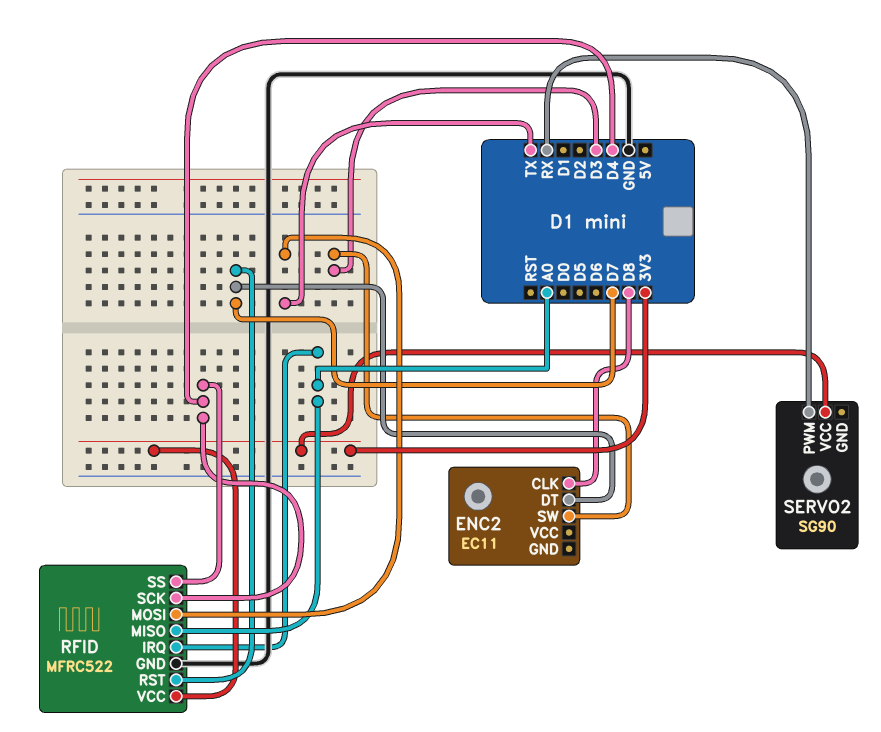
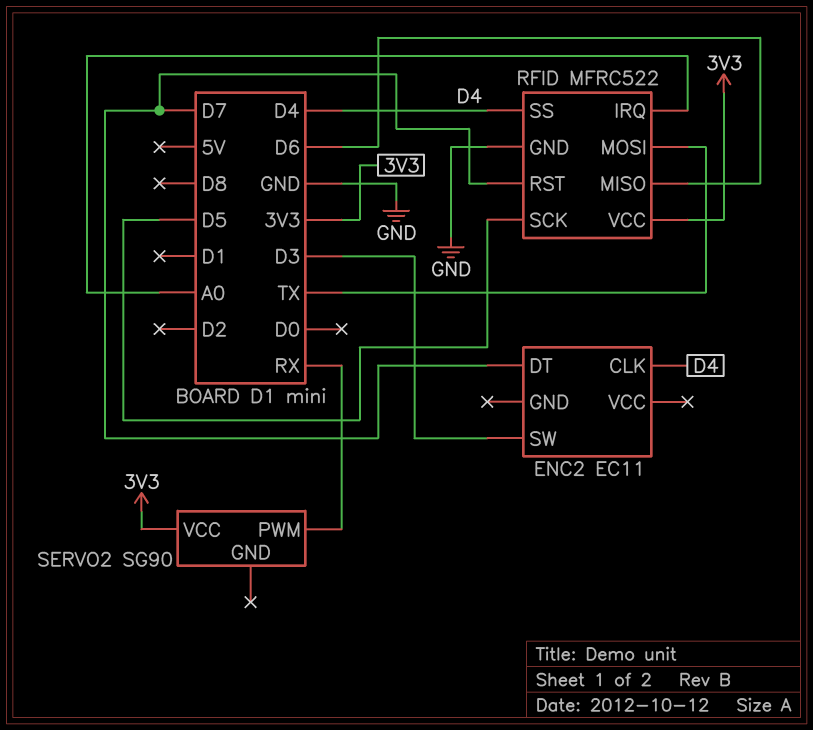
ENC2 pin CLK: D8 -> D4
RFID pin MISO: A0 -> D6
RFID pin SCK: D4 -> D5

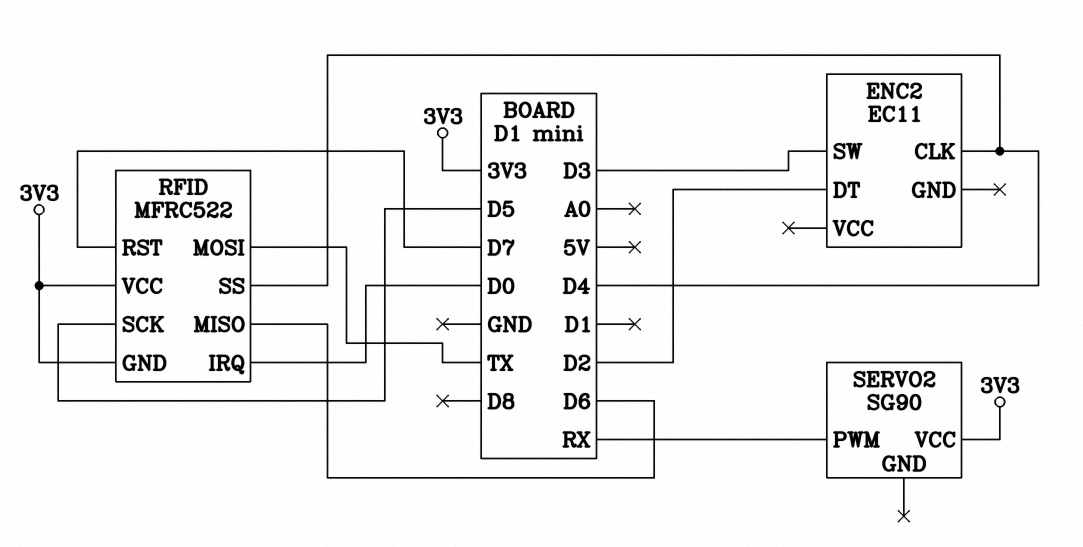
ENC2 pin DT: D7 -> D2
RFID pin GND: GND -> 3V3
RFID pin IRQ: A0 -> D0

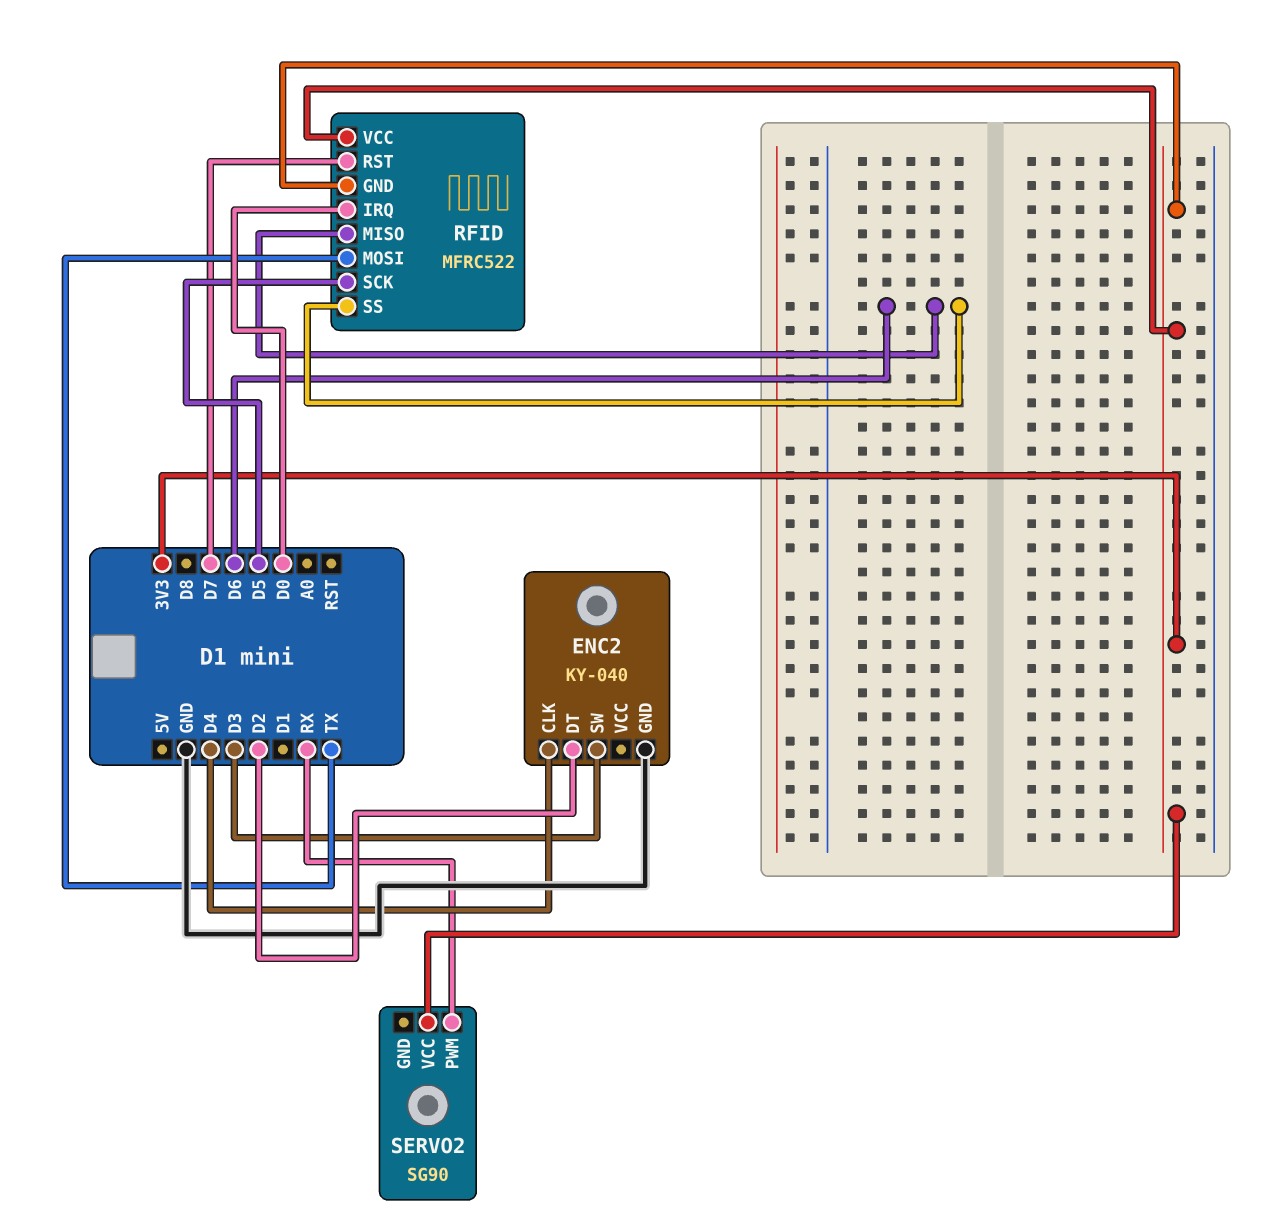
ENC2: EC11 -> KY-040
ENC2 pin GND: none -> GND
RFID pin SS: D4 -> D6

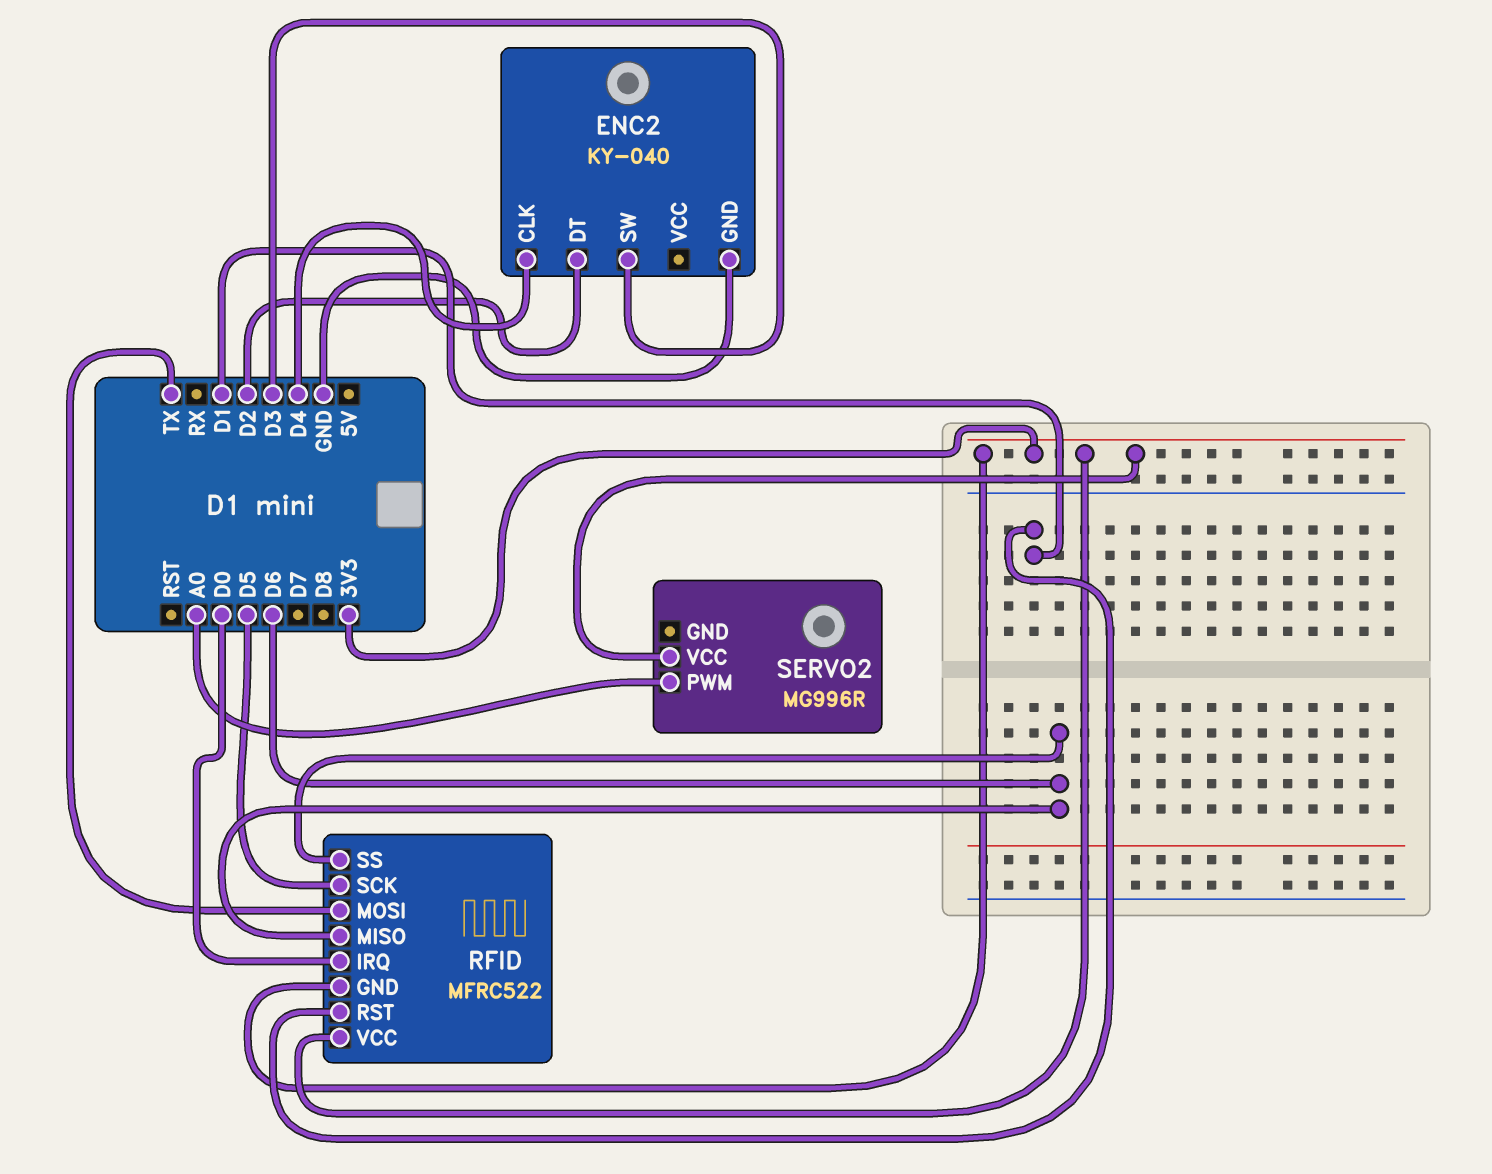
RFID pin RST: D7 -> D1
SERVO2: SG90 -> MG996R
SERVO2 pin PWM: RX -> A0

